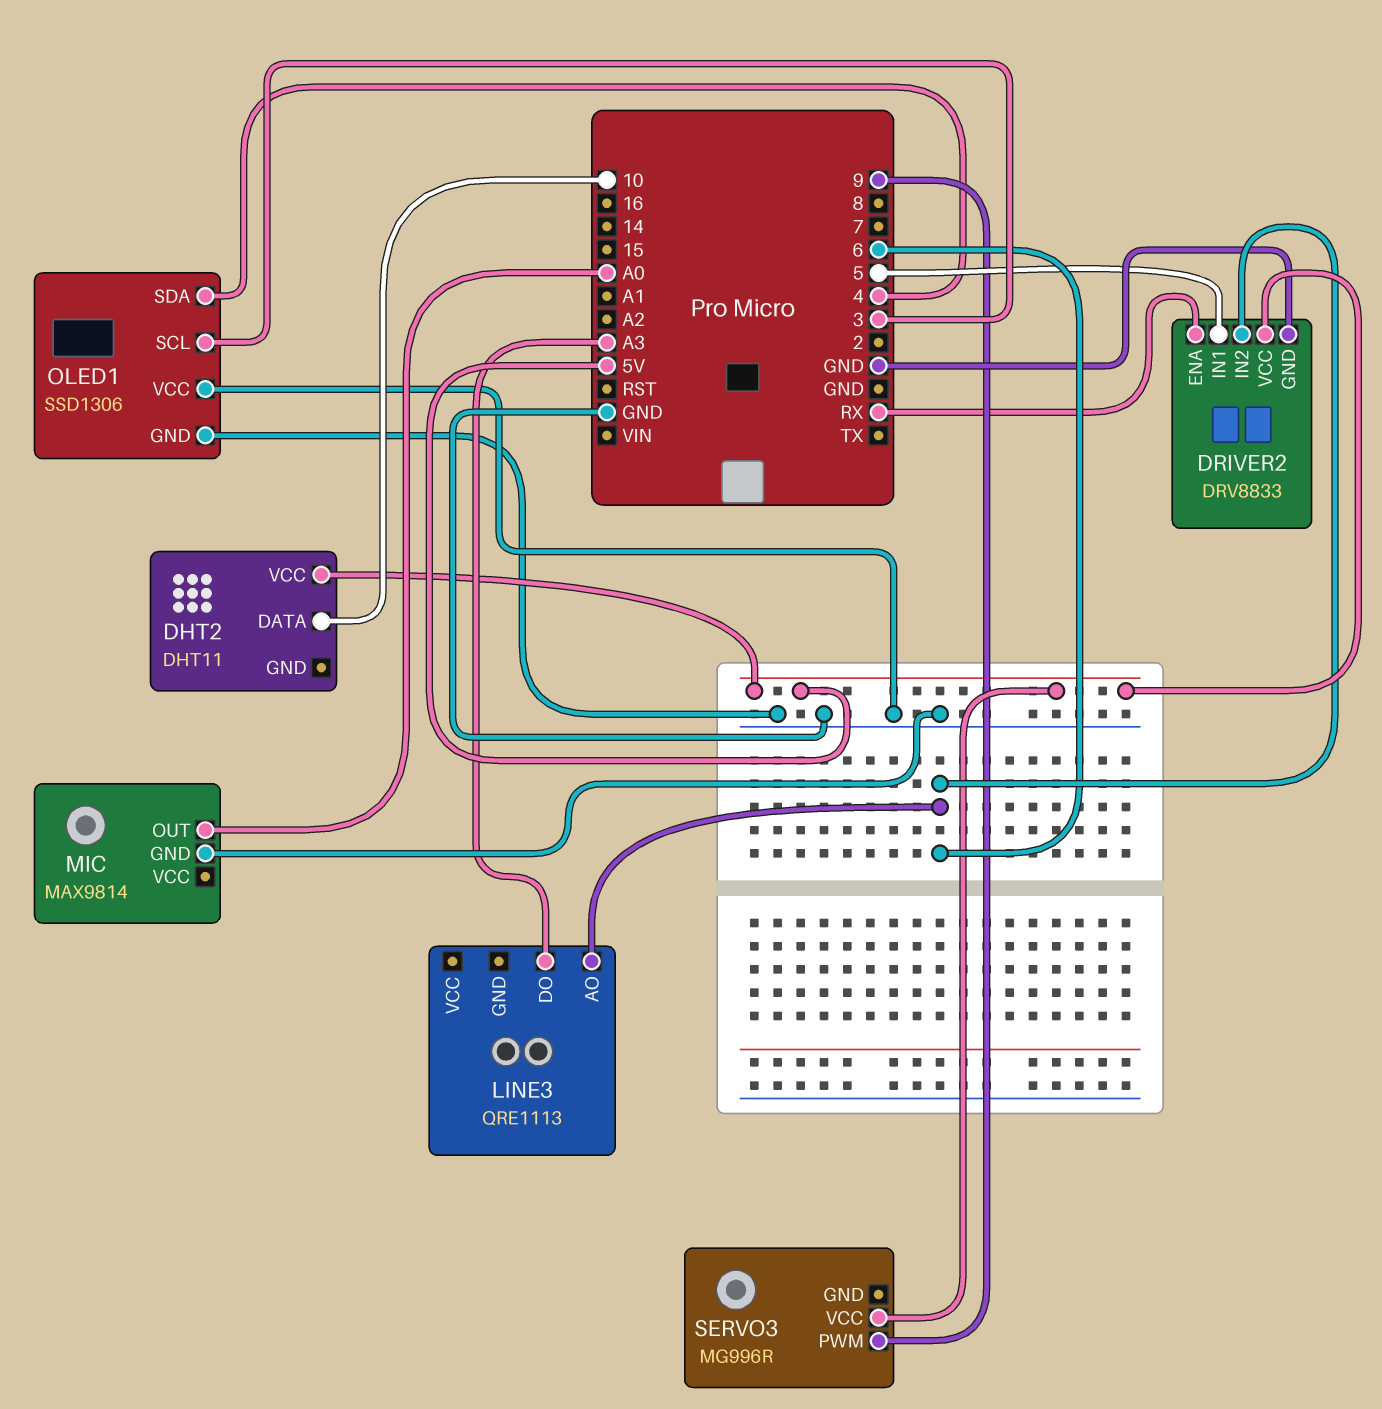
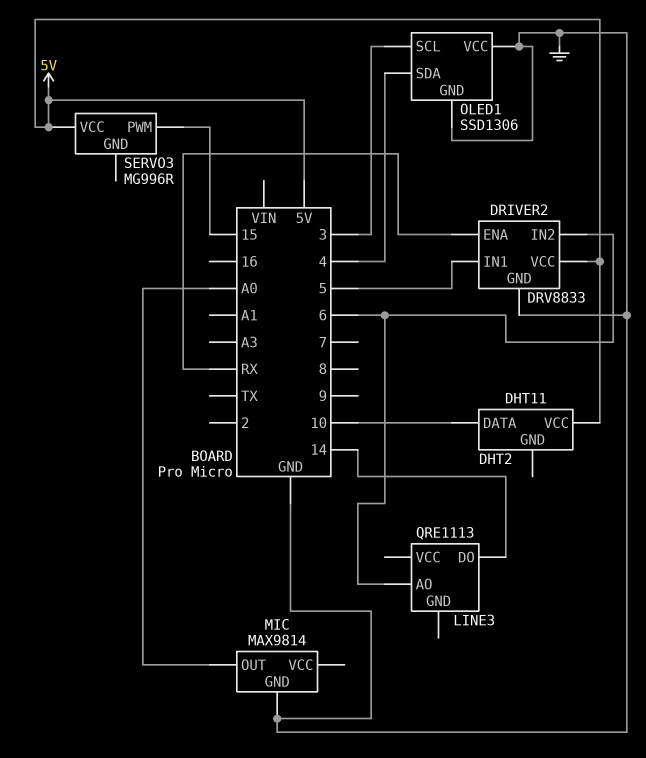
LINE3 pin DO: A3 -> 14
SERVO3 pin PWM: 9 -> 15

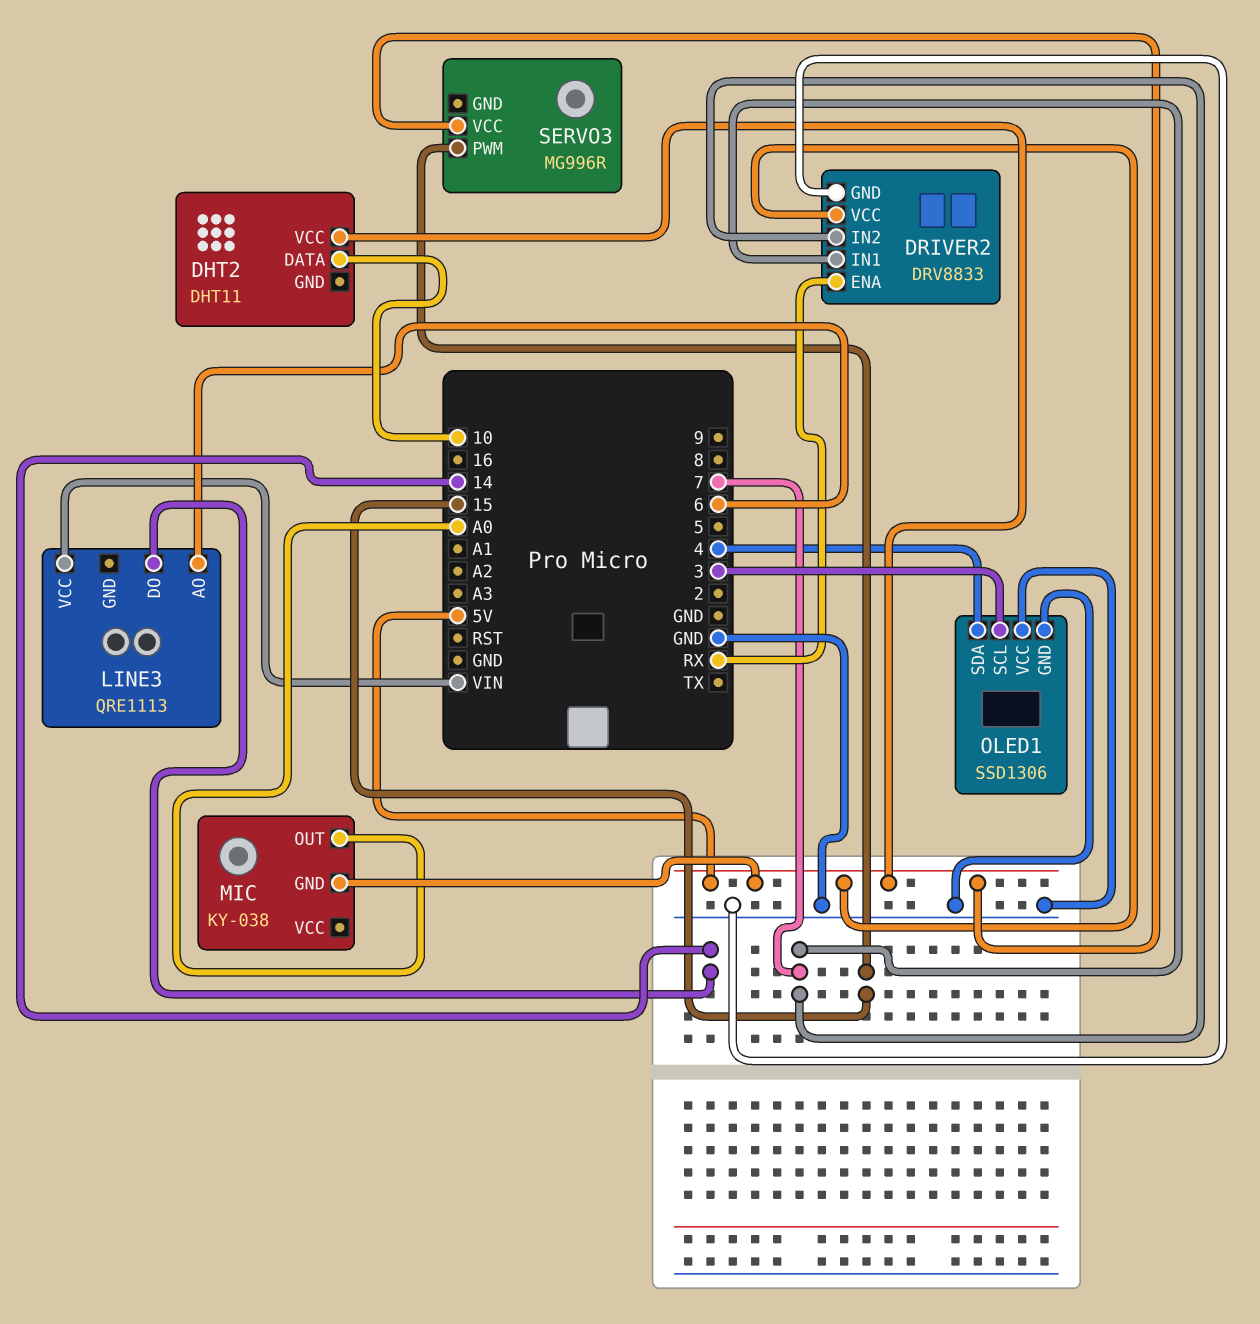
DRIVER2 pin IN1: 5 -> 7
DRIVER2 pin IN2: 6 -> 7
LINE3 pin VCC: none -> VIN
MIC: MAX9814 -> KY-038
MIC pin GND: GND -> 5V

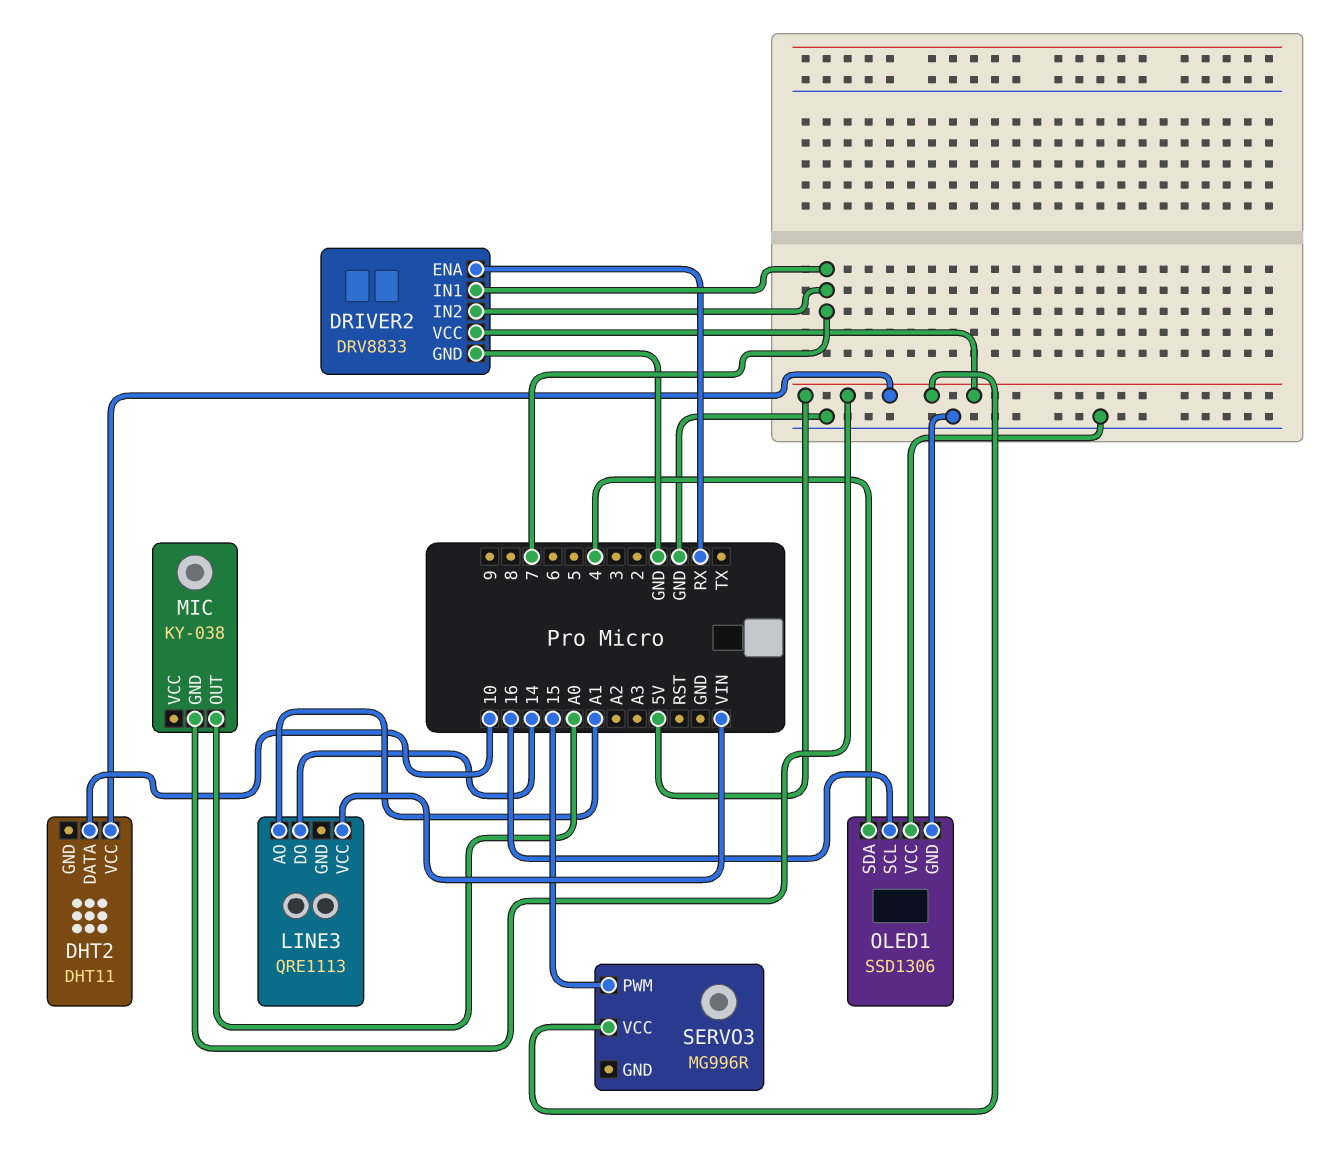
LINE3 pin AO: 6 -> A1
OLED1 pin SCL: 3 -> 16

